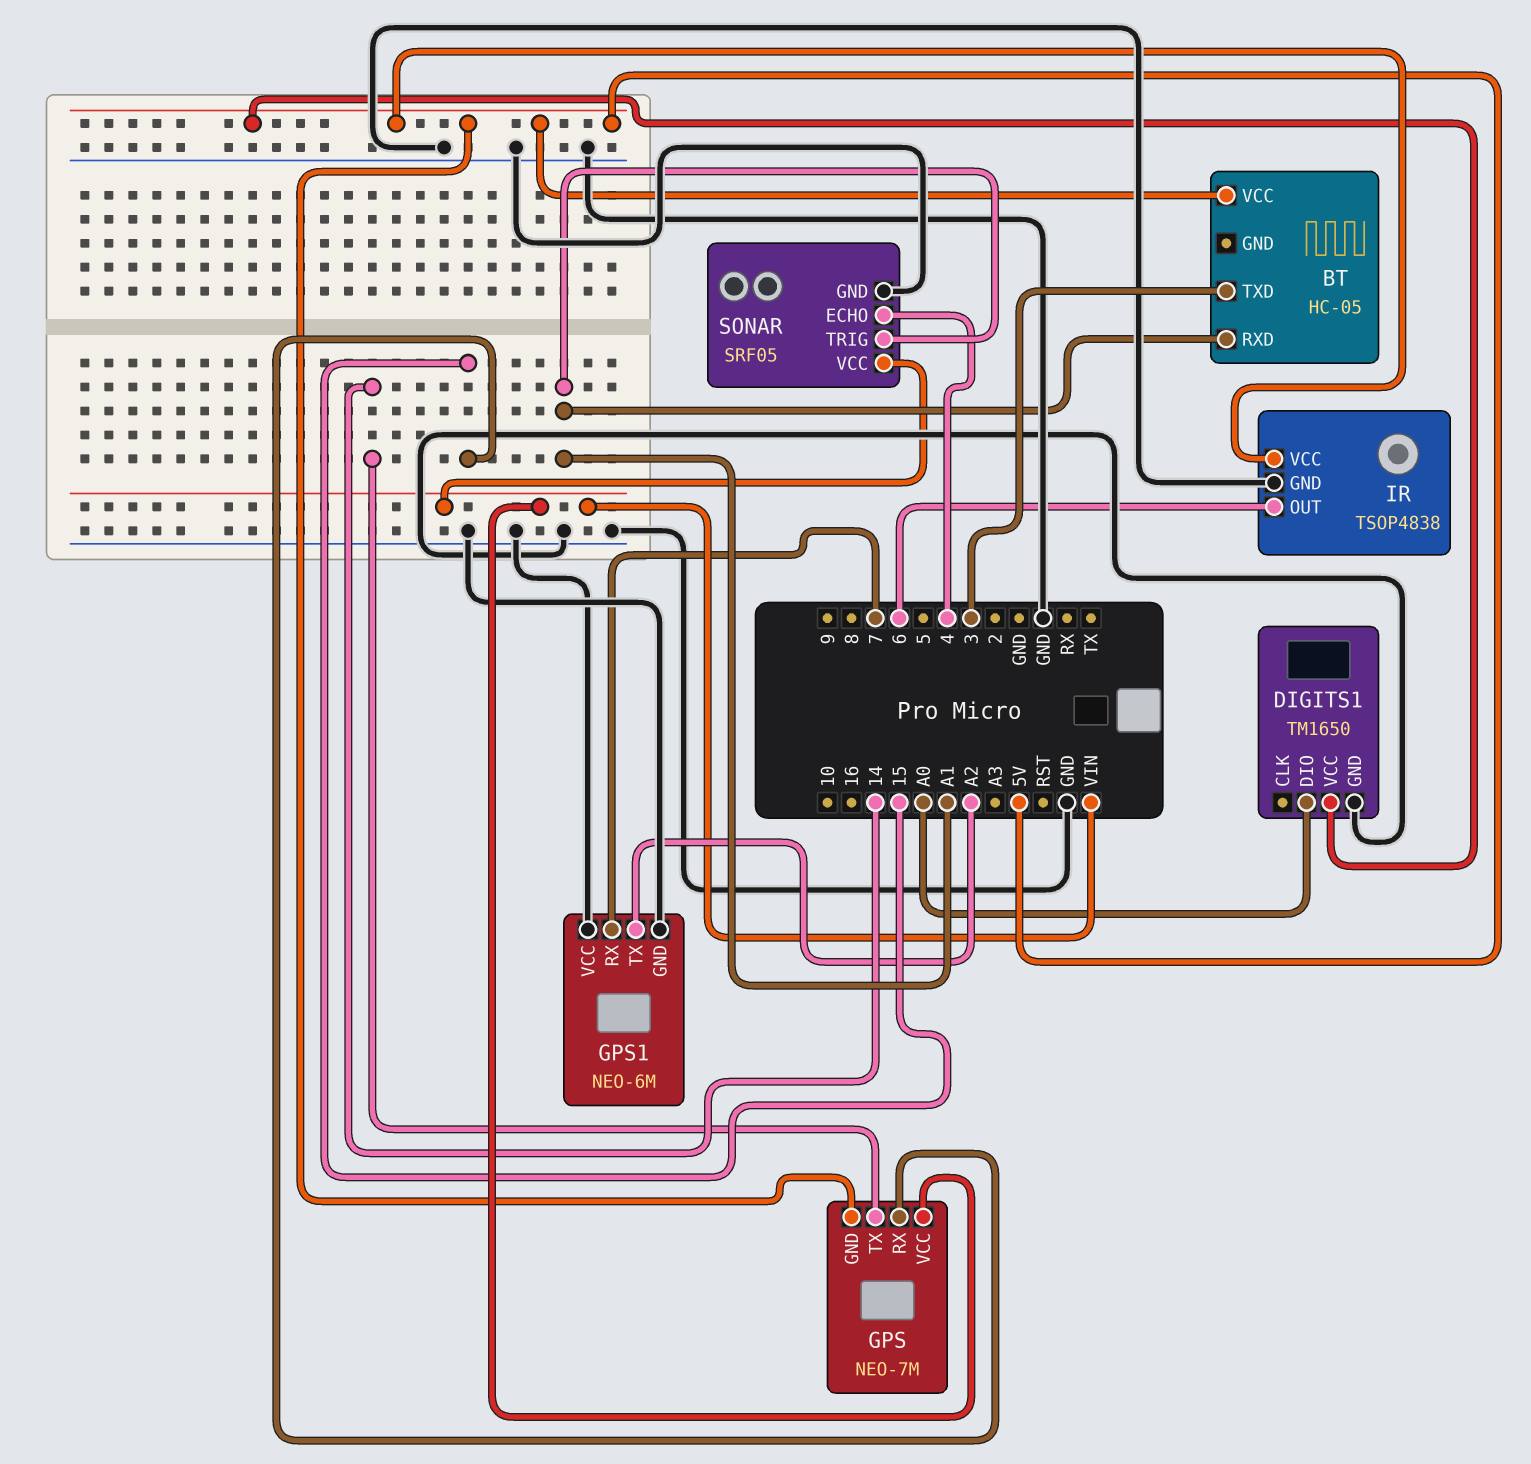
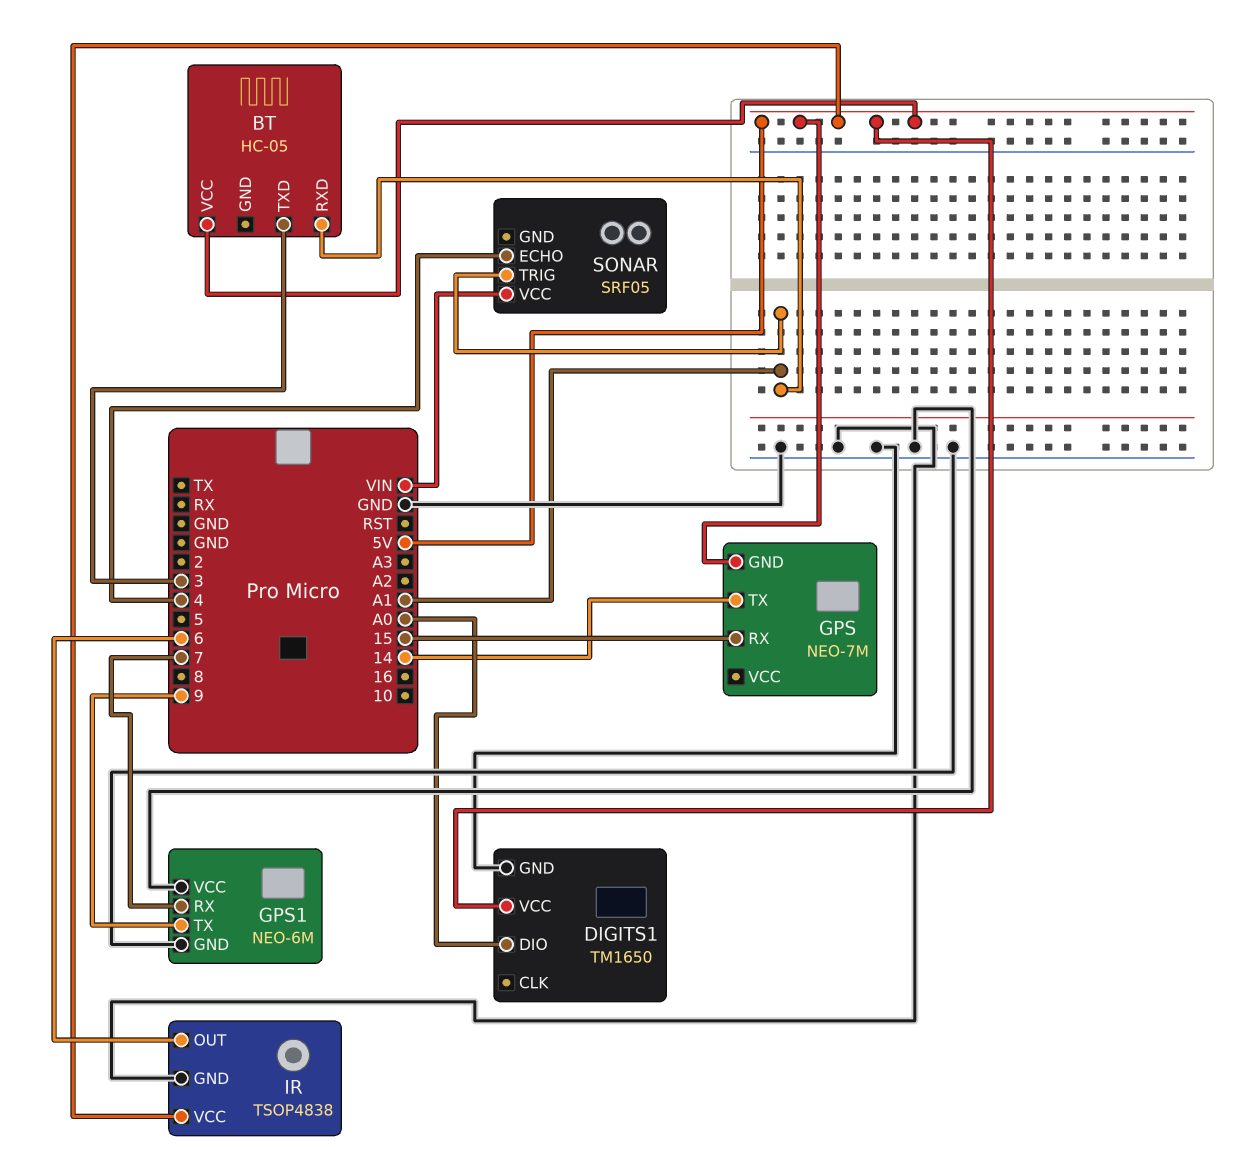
GPS pin VCC: VIN -> none
GPS1 pin TX: A2 -> 9
SONAR pin GND: GND -> none

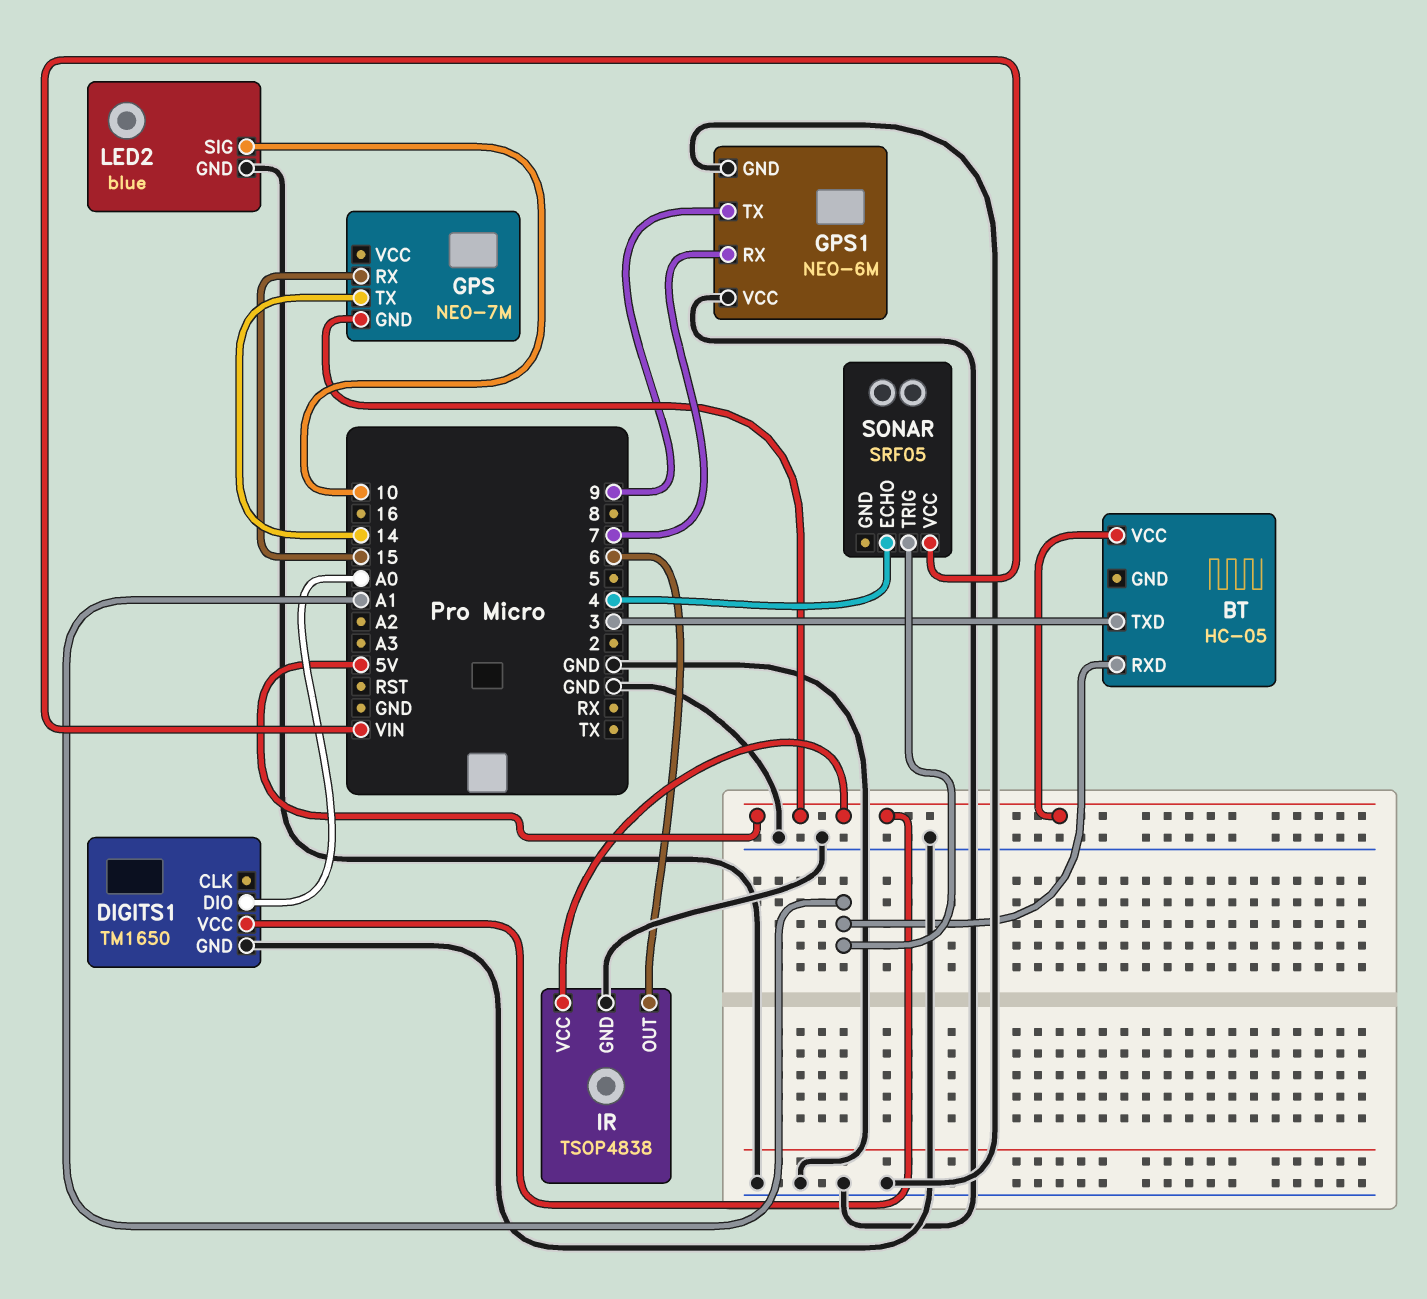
LED2: none -> blue
LED2 pin GND: none -> GND
LED2 pin SIG: none -> 10

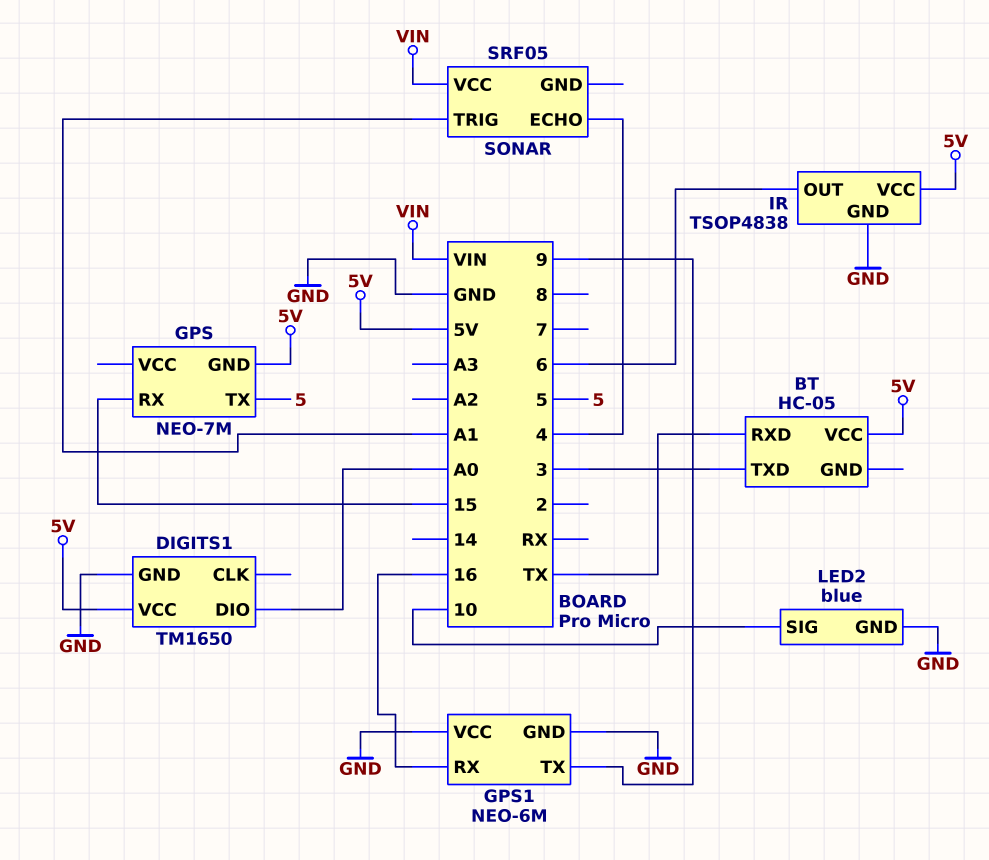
BT pin RXD: A1 -> TX
GPS pin TX: 14 -> 5
GPS1 pin RX: 7 -> 16

